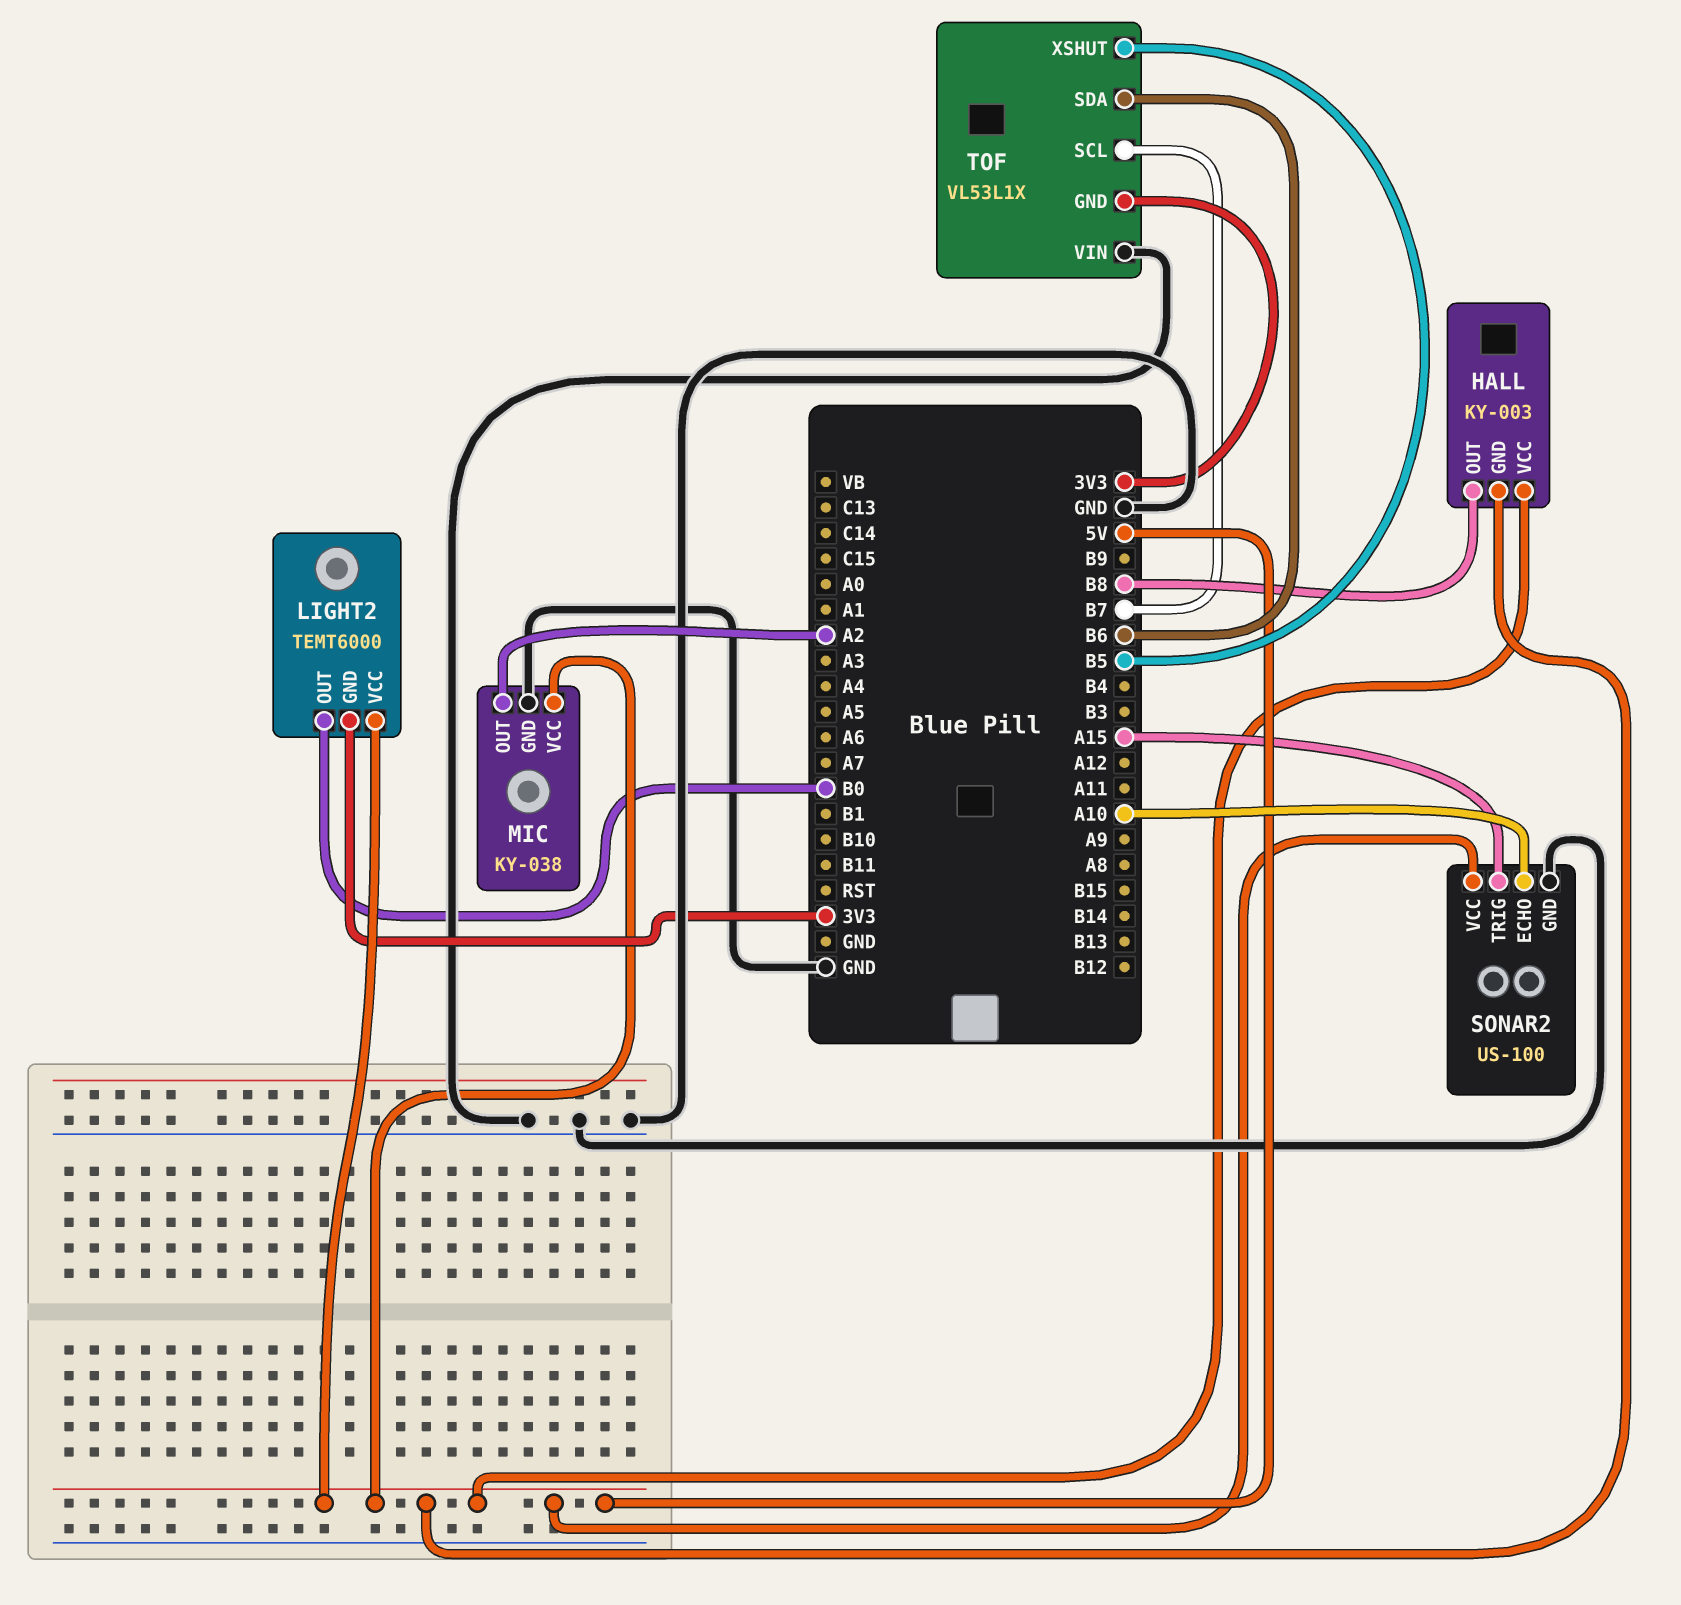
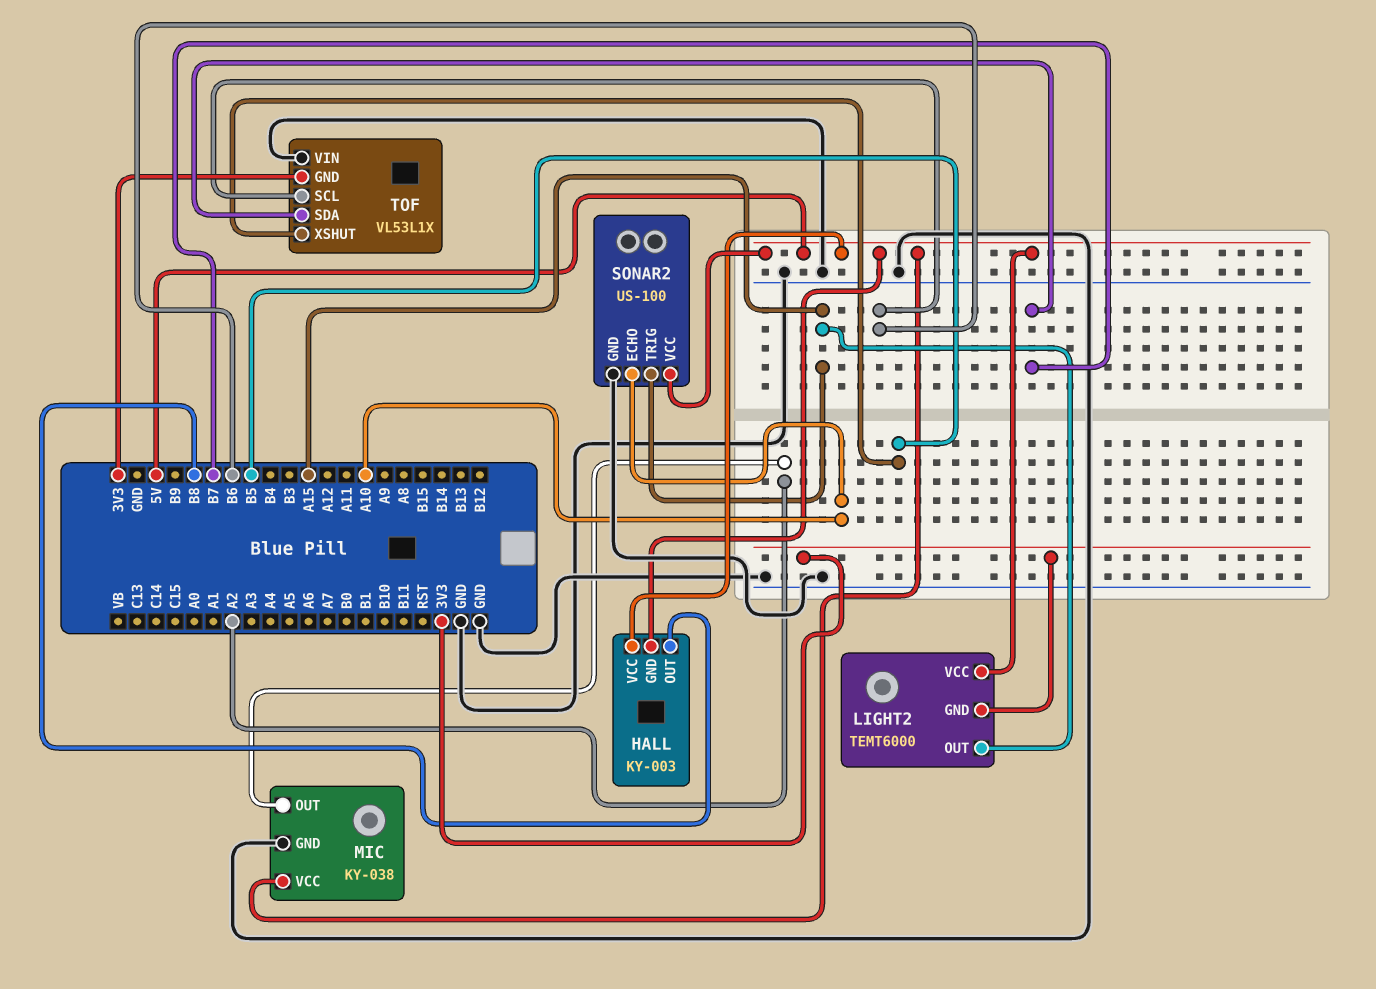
LIGHT2 pin OUT: B0 -> A15
TOF pin SCL: B7 -> B6
TOF pin SDA: B6 -> B7

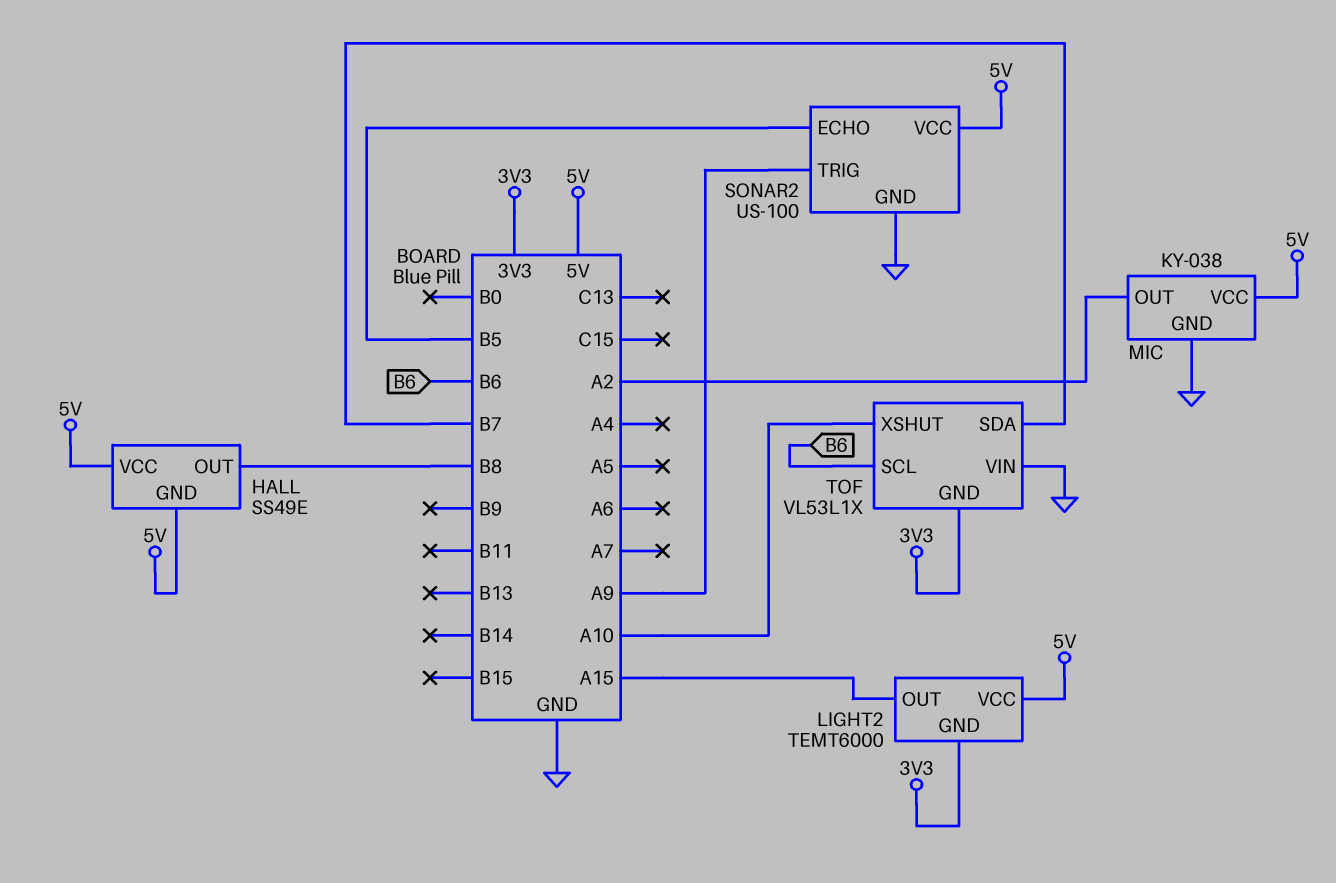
HALL: KY-003 -> SS49E
SONAR2 pin ECHO: A10 -> B5
SONAR2 pin TRIG: A15 -> A9
TOF pin XSHUT: B5 -> A10

